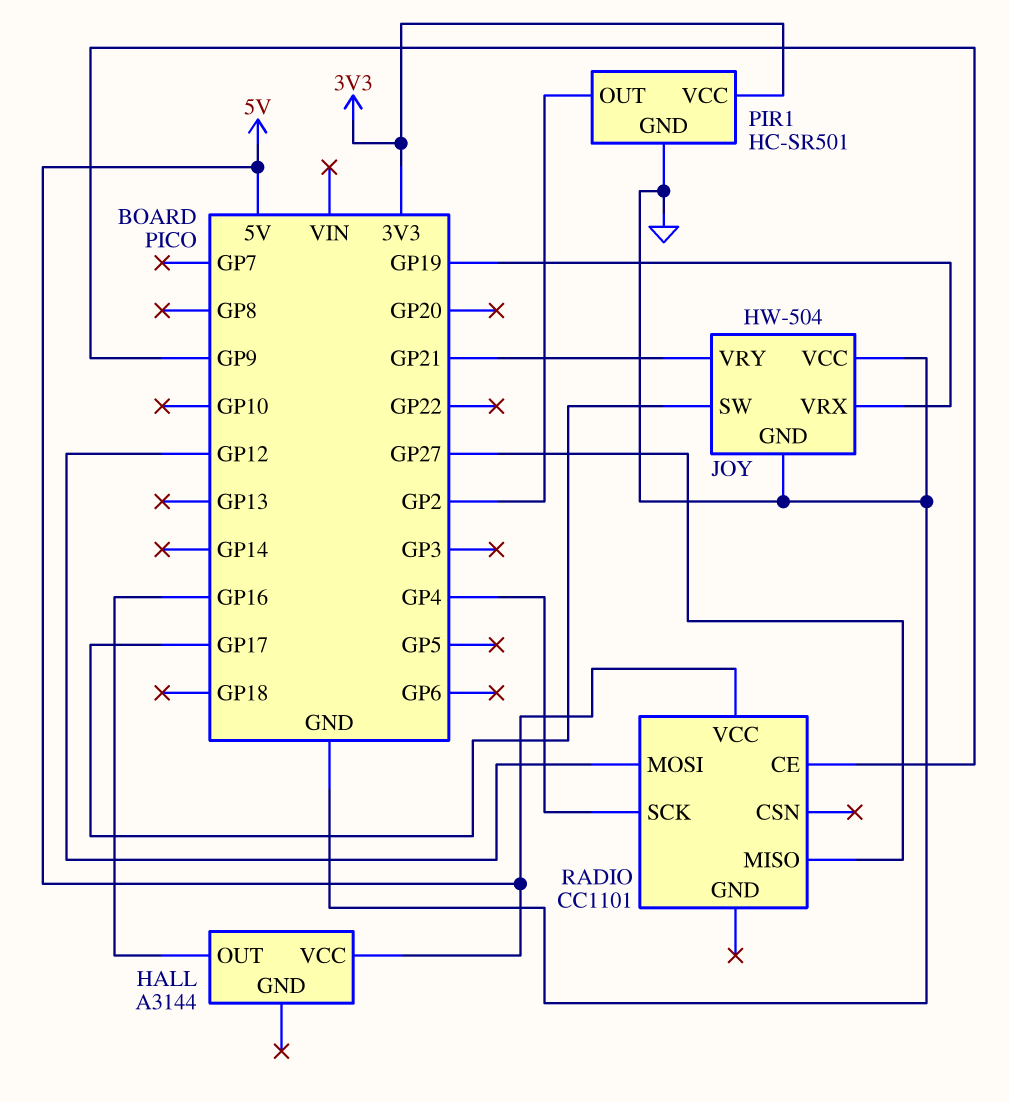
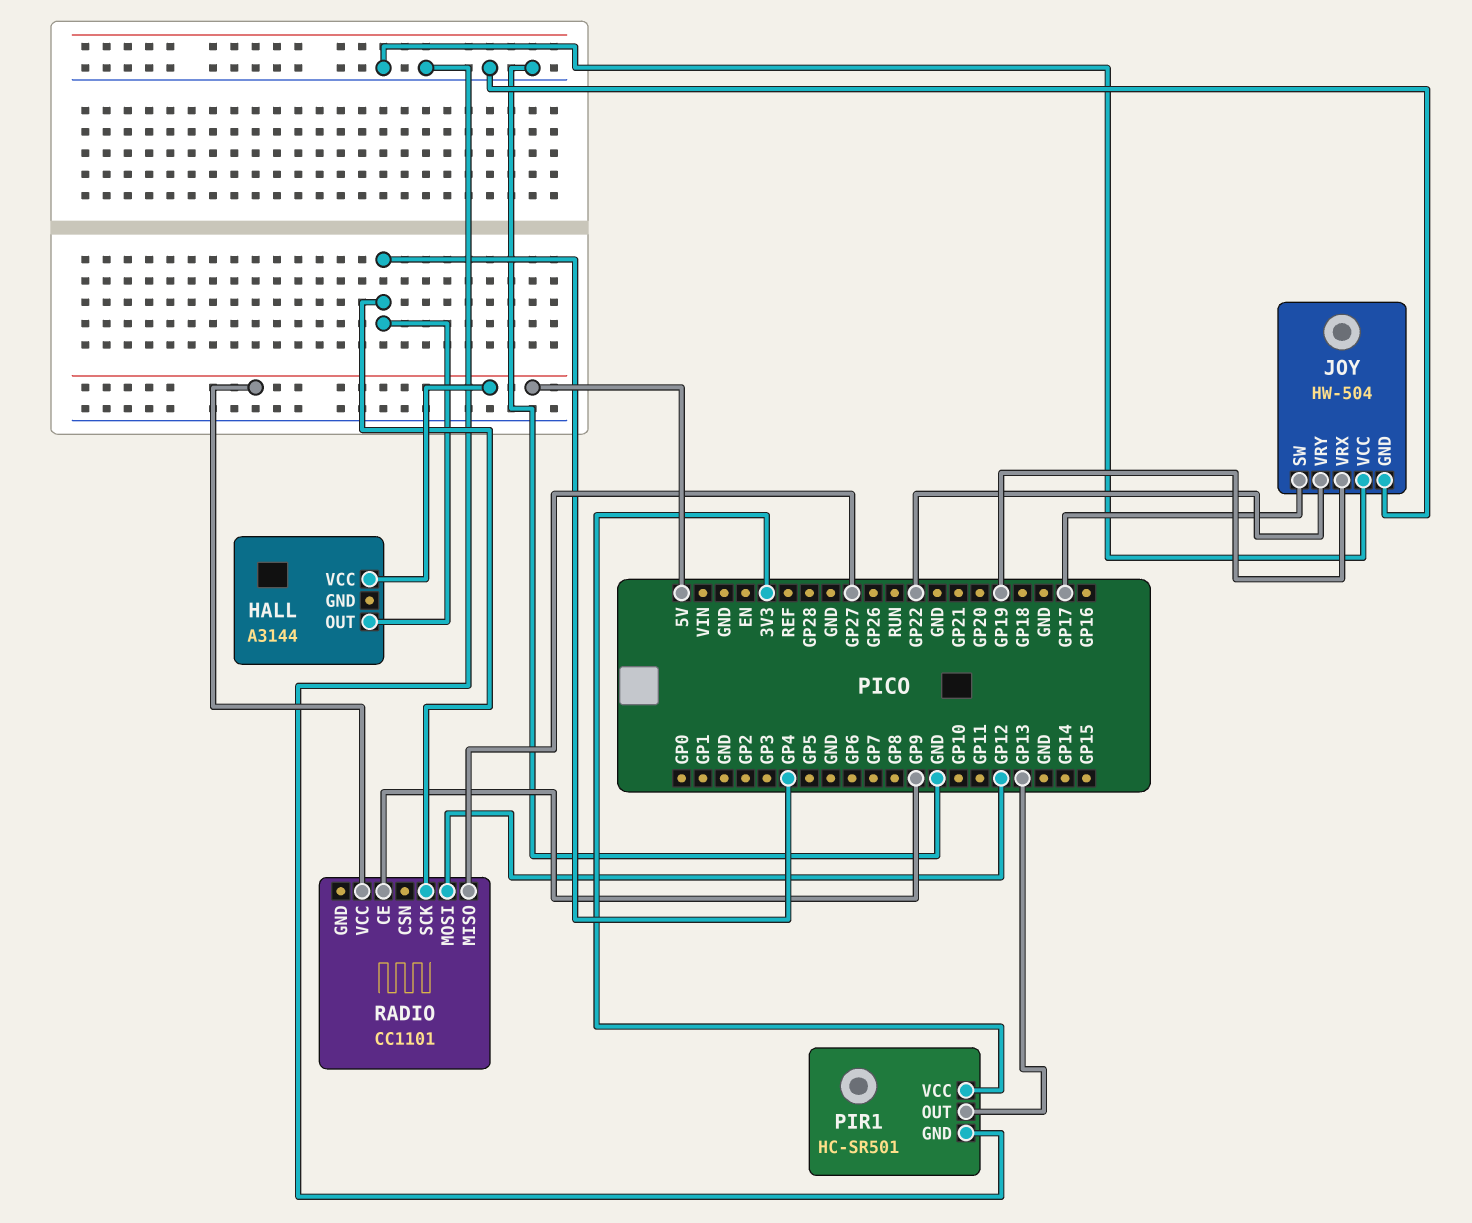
HALL pin OUT: GP16 -> GP4
JOY pin VRY: GP21 -> GP22
PIR1 pin OUT: GP2 -> GP13

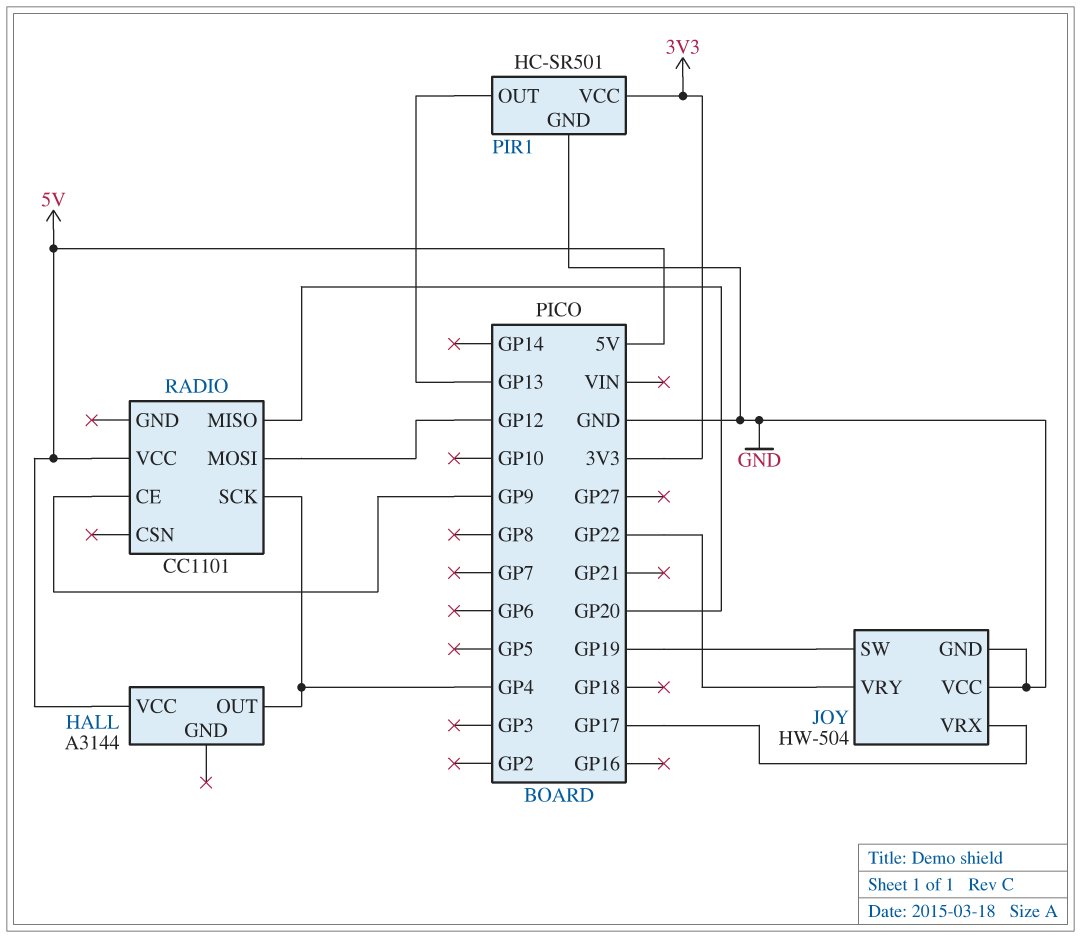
JOY pin SW: GP17 -> GP19
JOY pin VRX: GP19 -> GP17
RADIO pin MISO: GP27 -> GP20

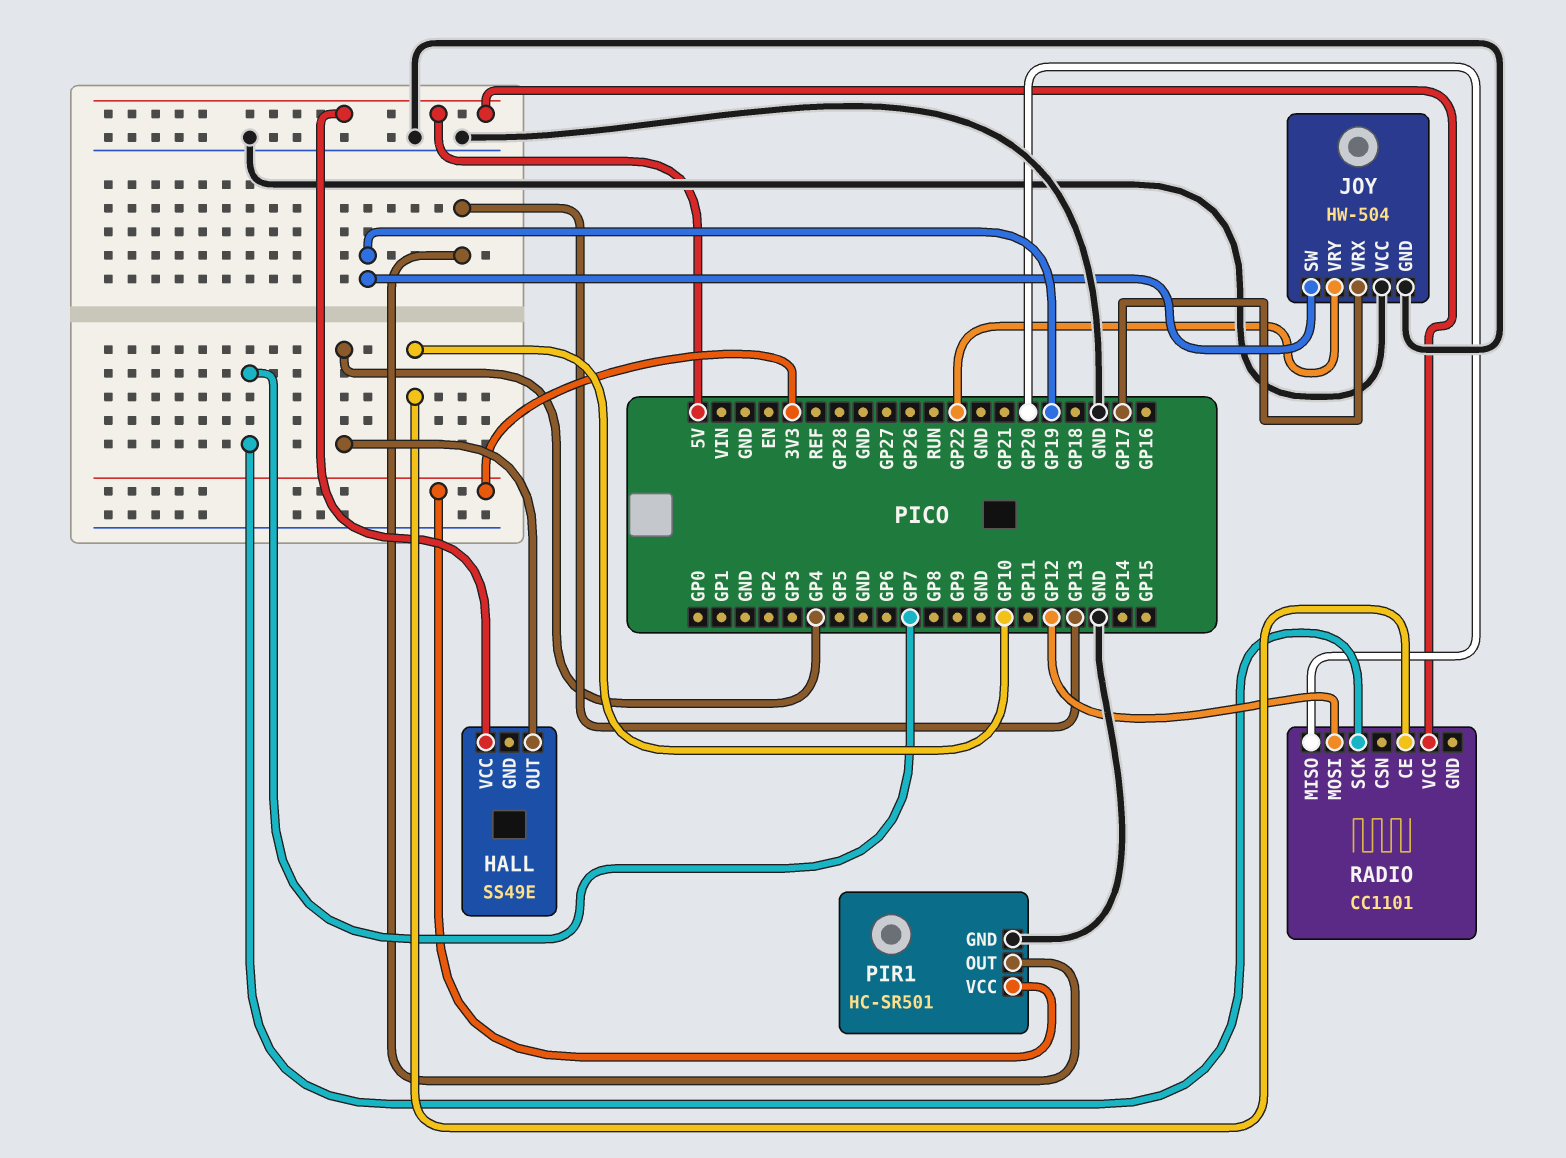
HALL: A3144 -> SS49E
RADIO pin CE: GP9 -> GP10
RADIO pin SCK: GP4 -> GP7

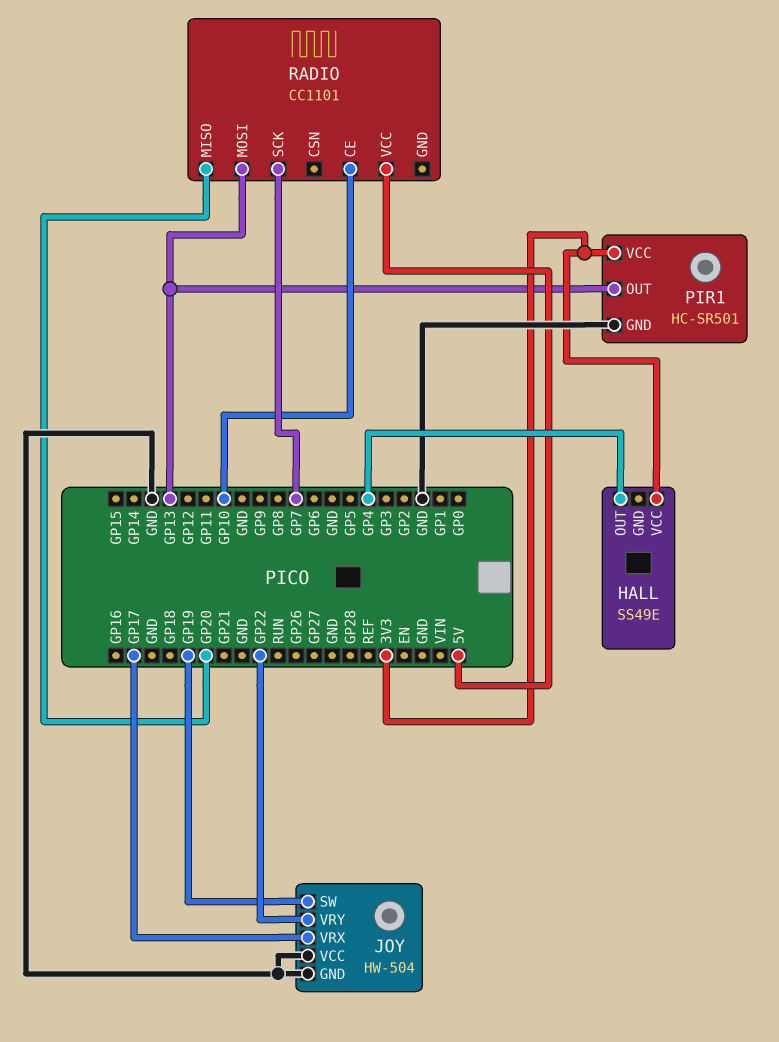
HALL pin VCC: 5V -> 3V3
RADIO pin MOSI: GP12 -> GP13

